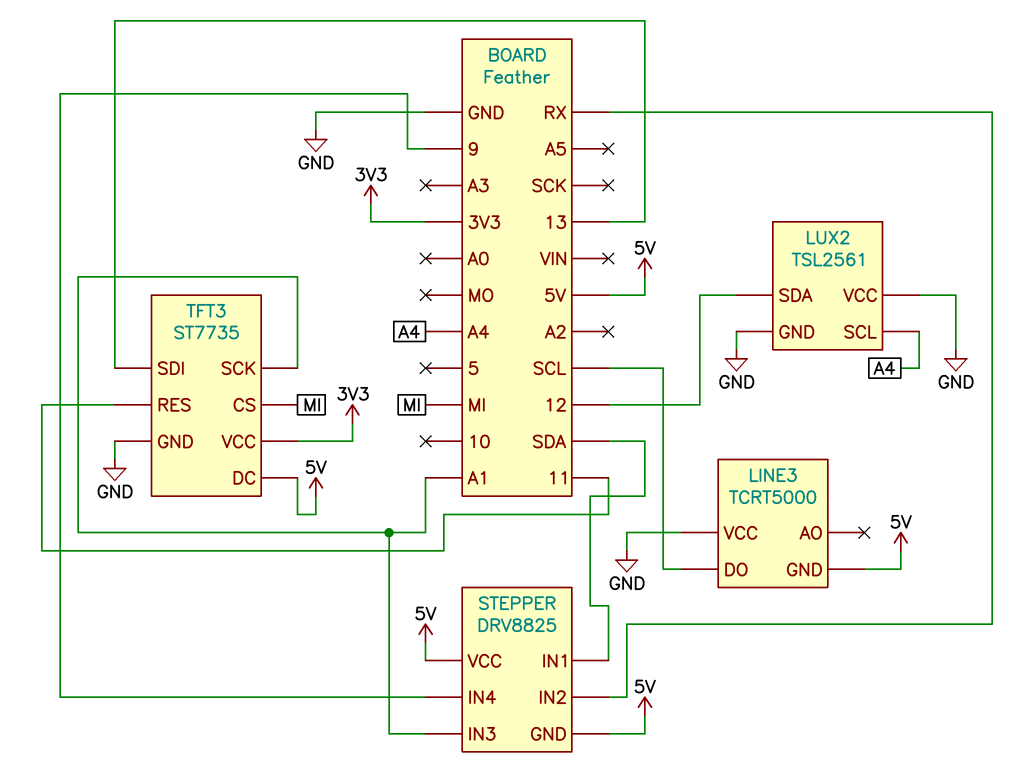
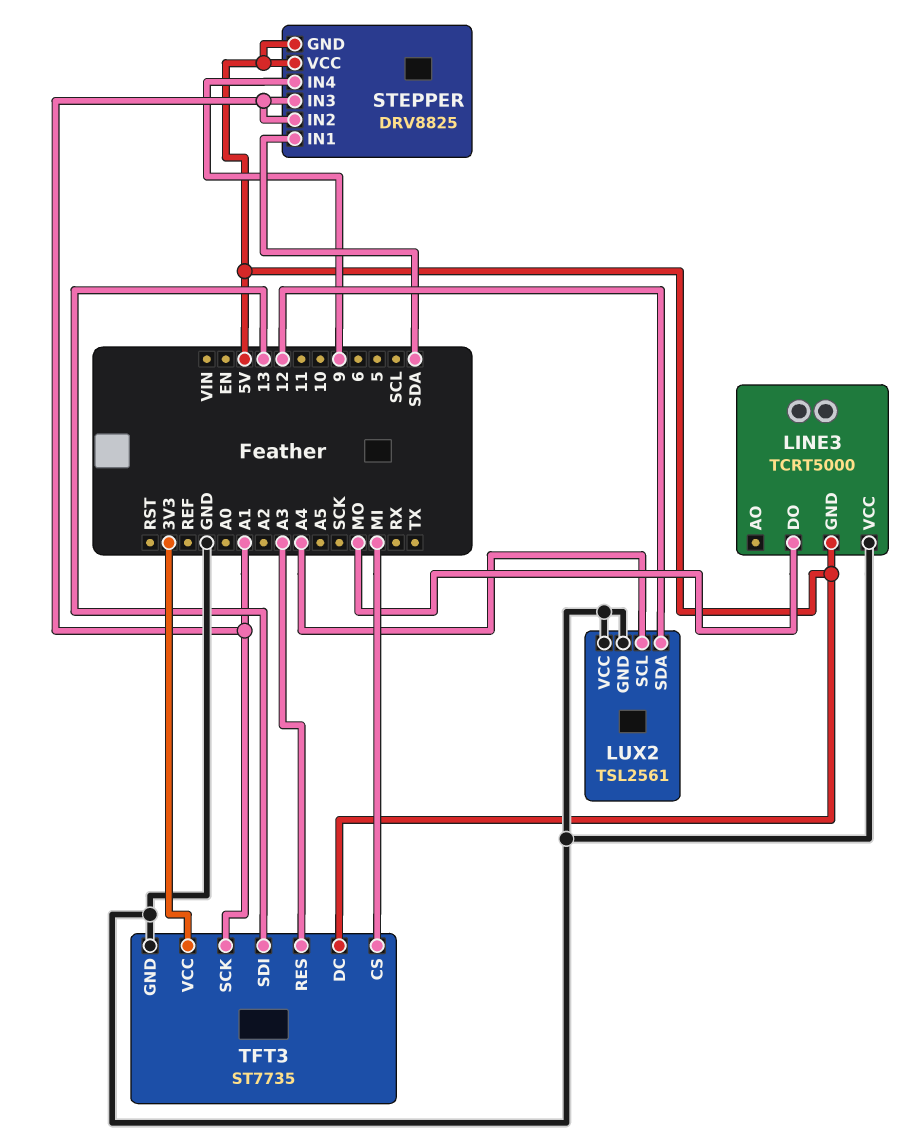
LINE3 pin DO: SCL -> MO
STEPPER pin IN2: RX -> A1
TFT3 pin RES: 11 -> A3

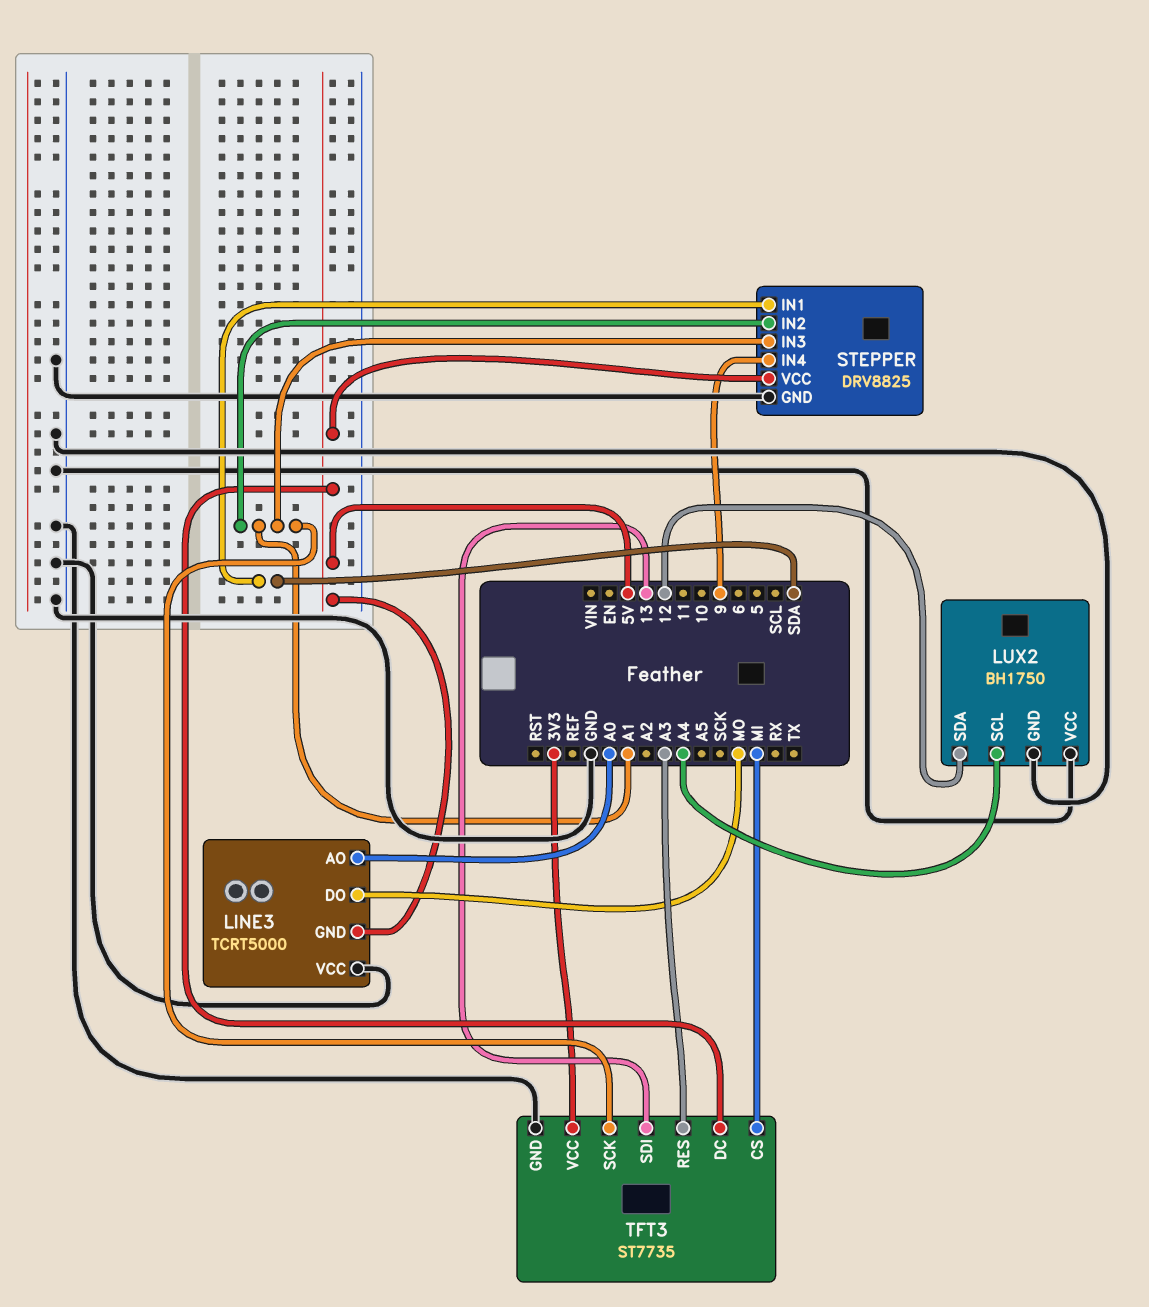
LINE3 pin AO: none -> A0
LUX2: TSL2561 -> BH1750
STEPPER pin GND: 5V -> GND

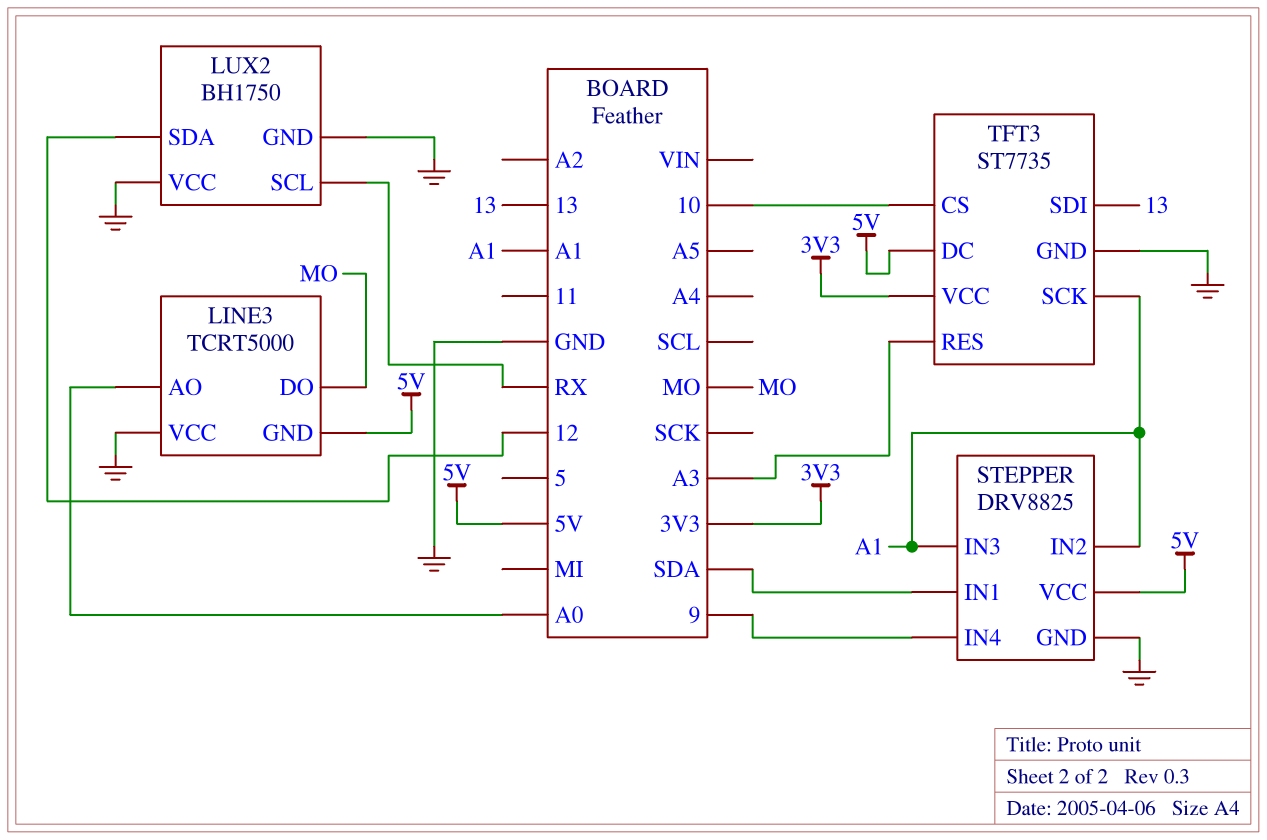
LUX2 pin SCL: A4 -> RX
TFT3 pin CS: MI -> 10

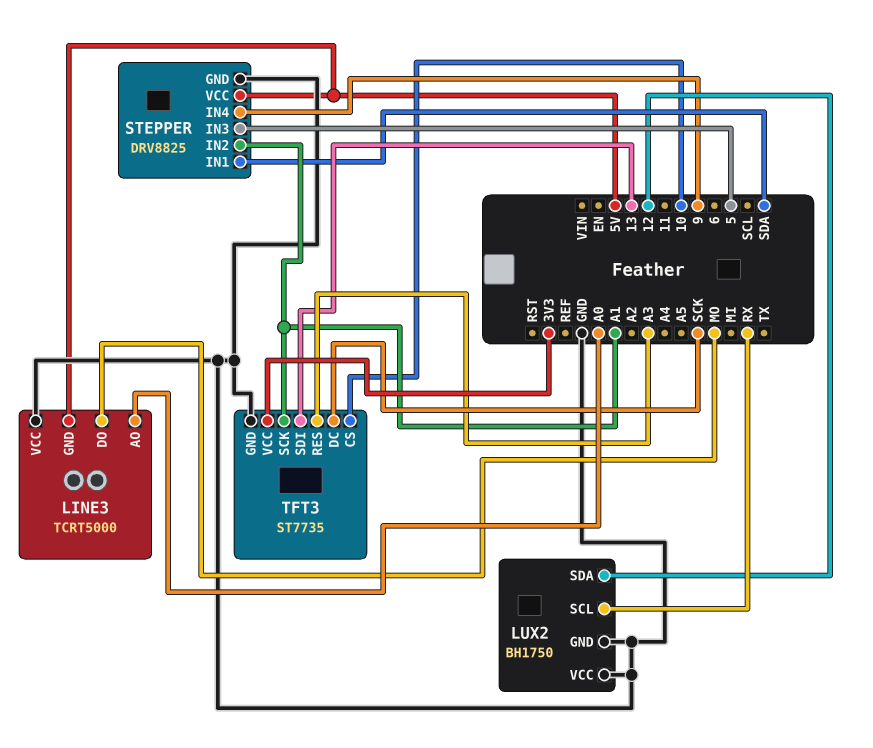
STEPPER pin IN3: A1 -> 5
TFT3 pin DC: 5V -> SCK

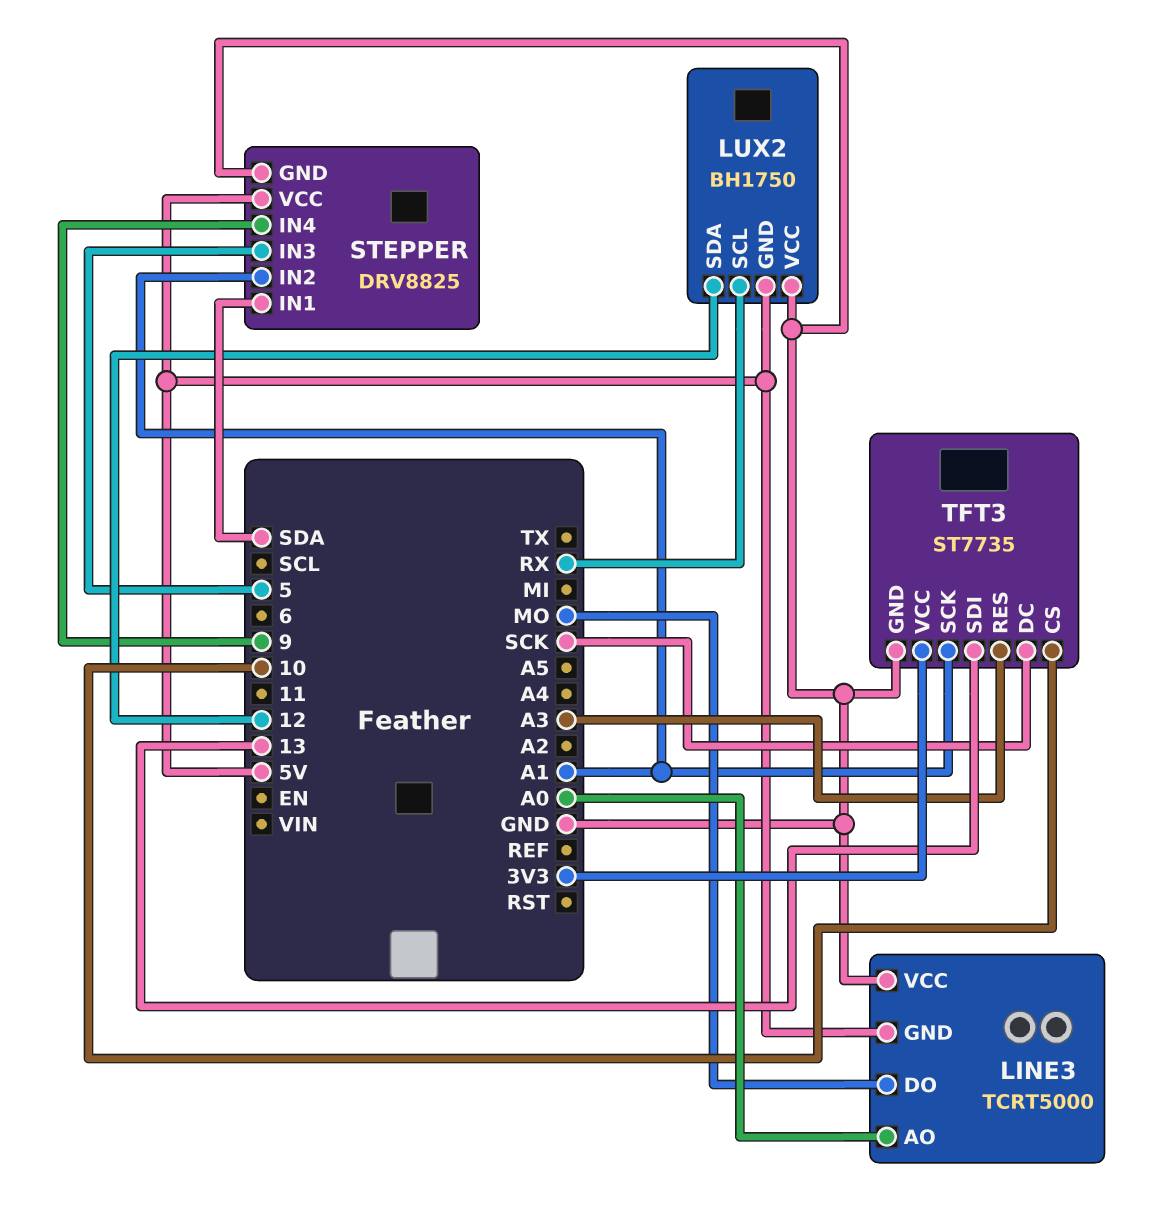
LUX2 pin GND: GND -> 5V

